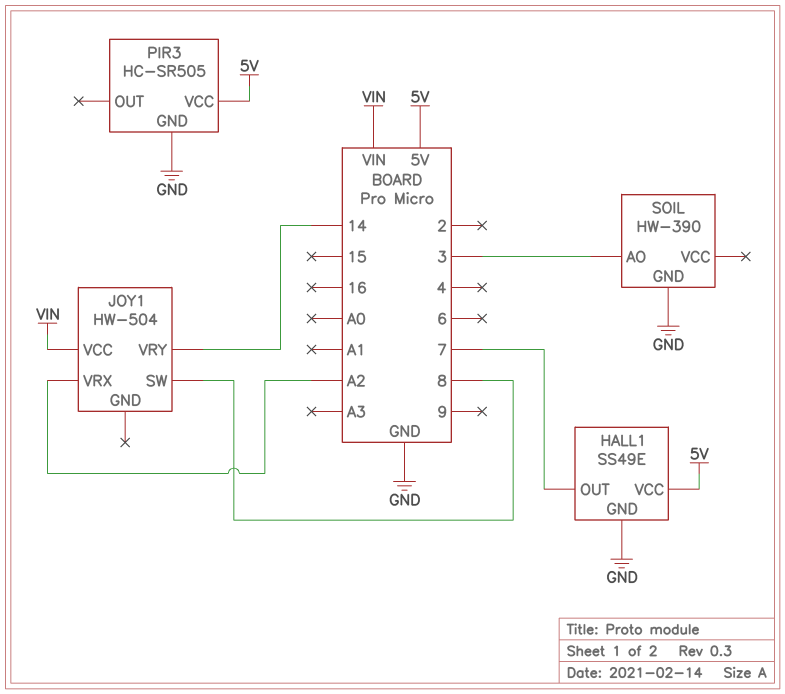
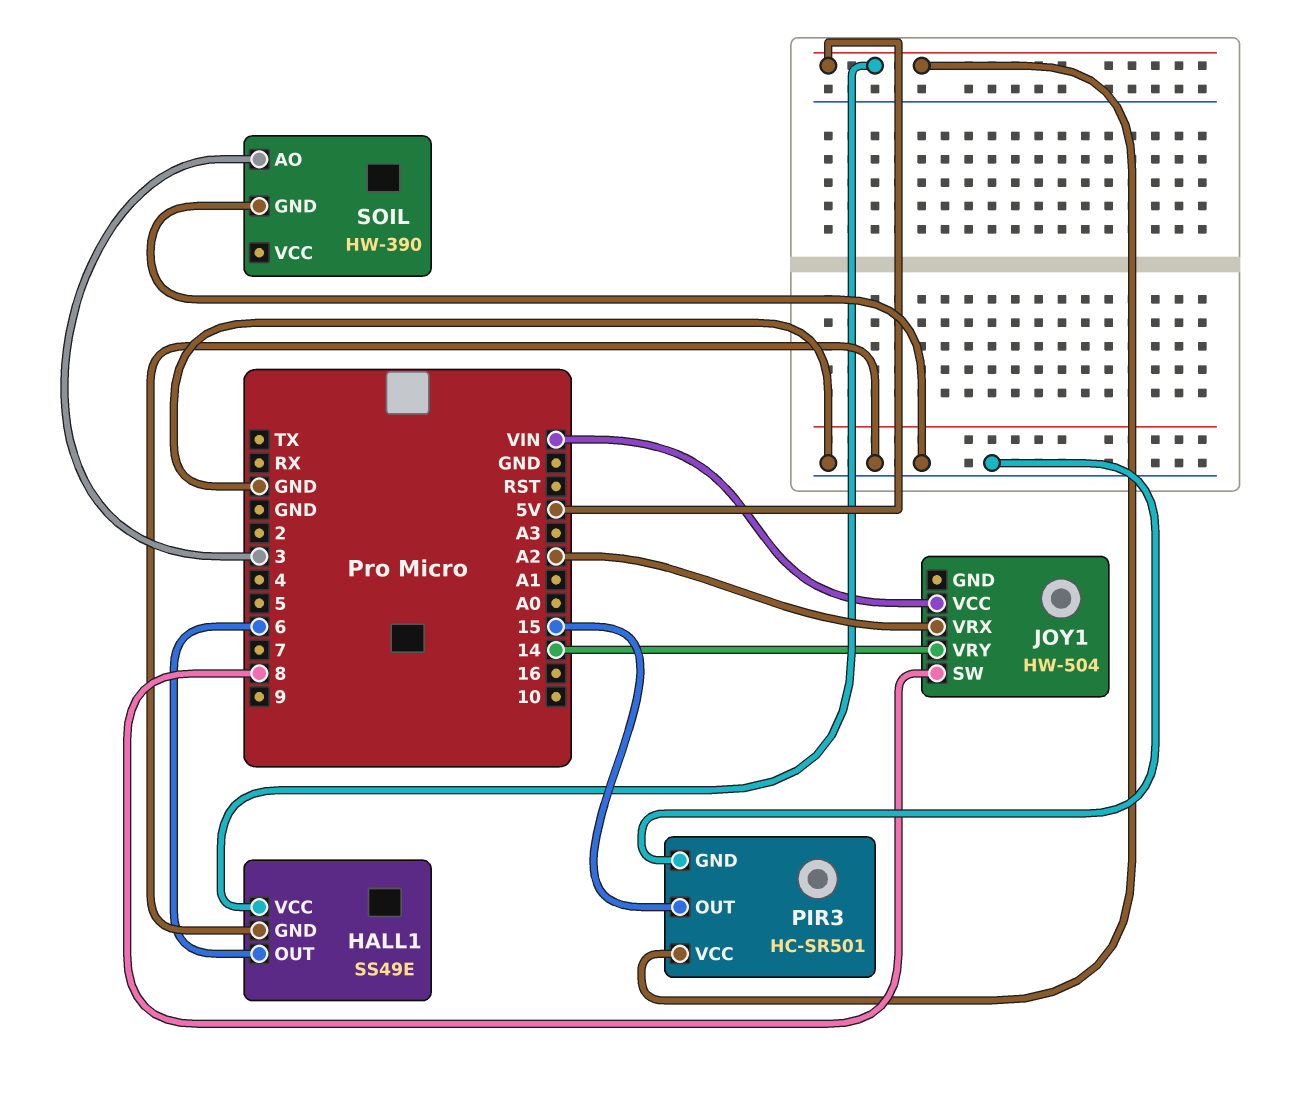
HALL1 pin OUT: 7 -> 6
PIR3: HC-SR505 -> HC-SR501
PIR3 pin OUT: none -> 15

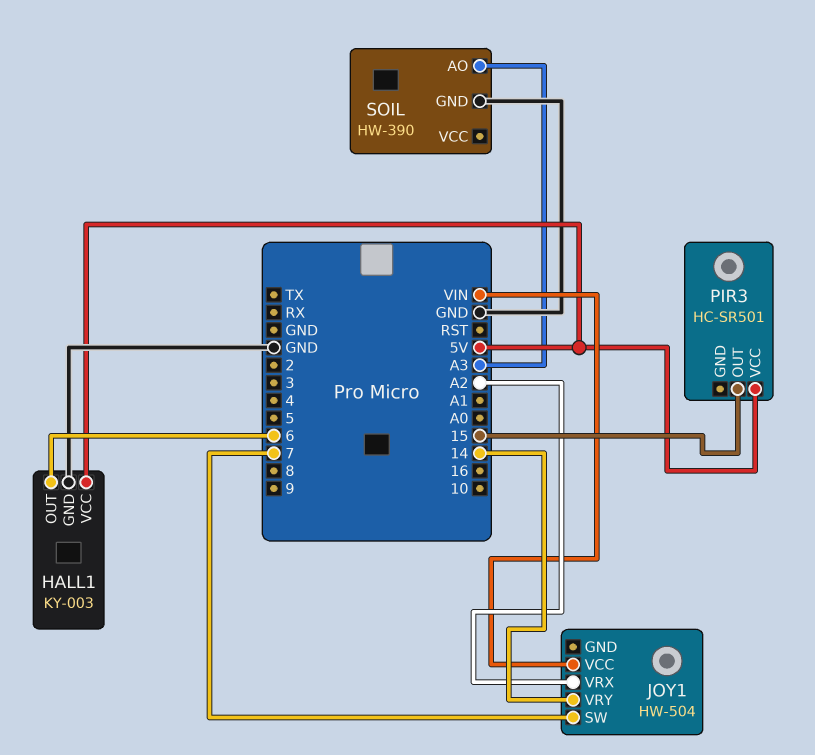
HALL1: SS49E -> KY-003
JOY1 pin SW: 8 -> 7
PIR3 pin GND: GND -> none
SOIL pin AO: 3 -> A3

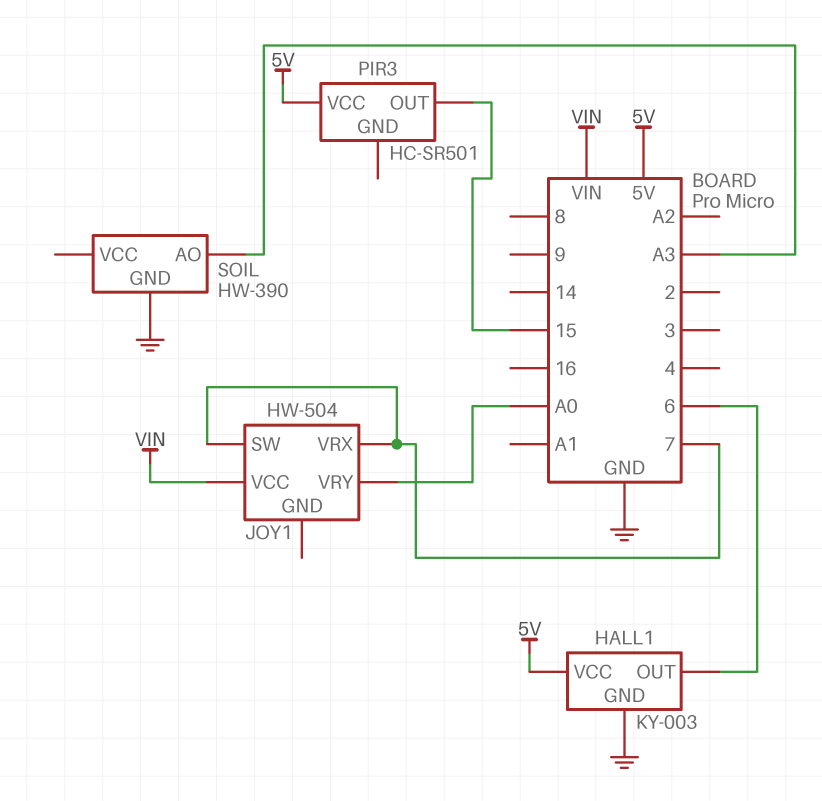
JOY1 pin VRX: A2 -> 7
JOY1 pin VRY: 14 -> A0

